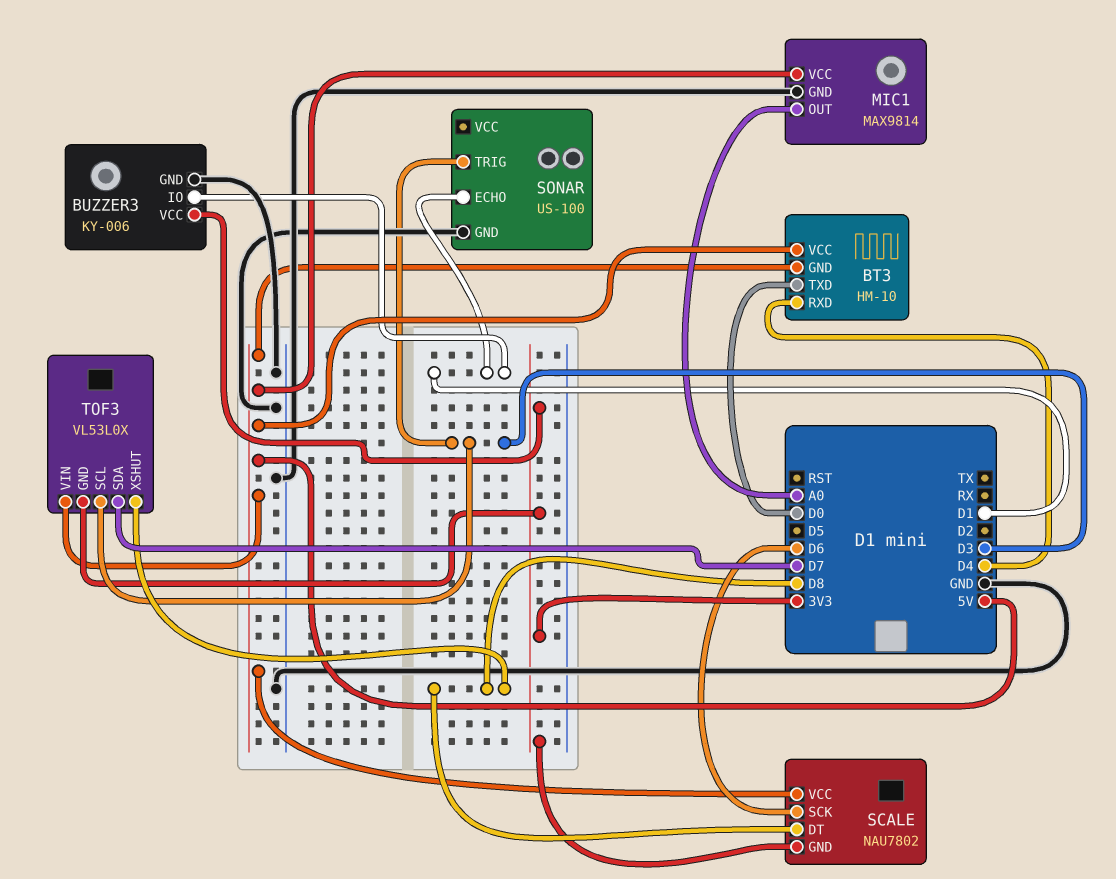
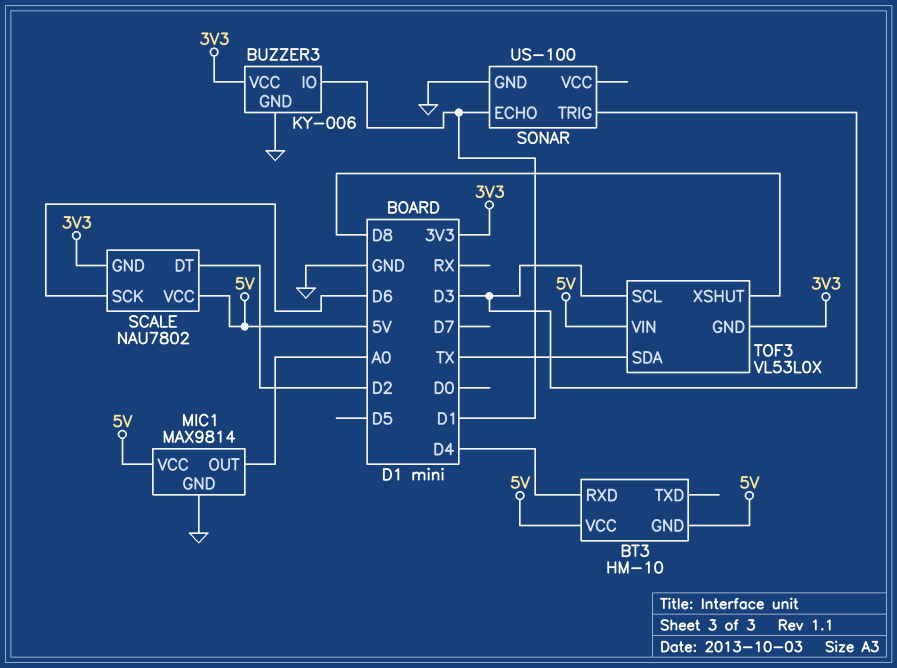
BT3 pin TXD: D0 -> none
SCALE pin DT: D8 -> D2
TOF3 pin SDA: D7 -> TX

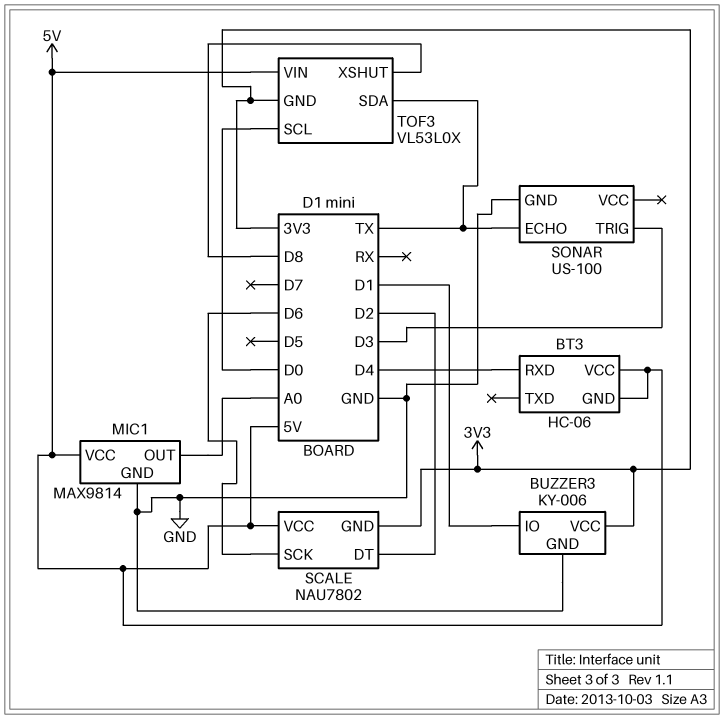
BT3: HM-10 -> HC-06
SONAR pin ECHO: D1 -> TX
TOF3 pin SCL: D3 -> D0

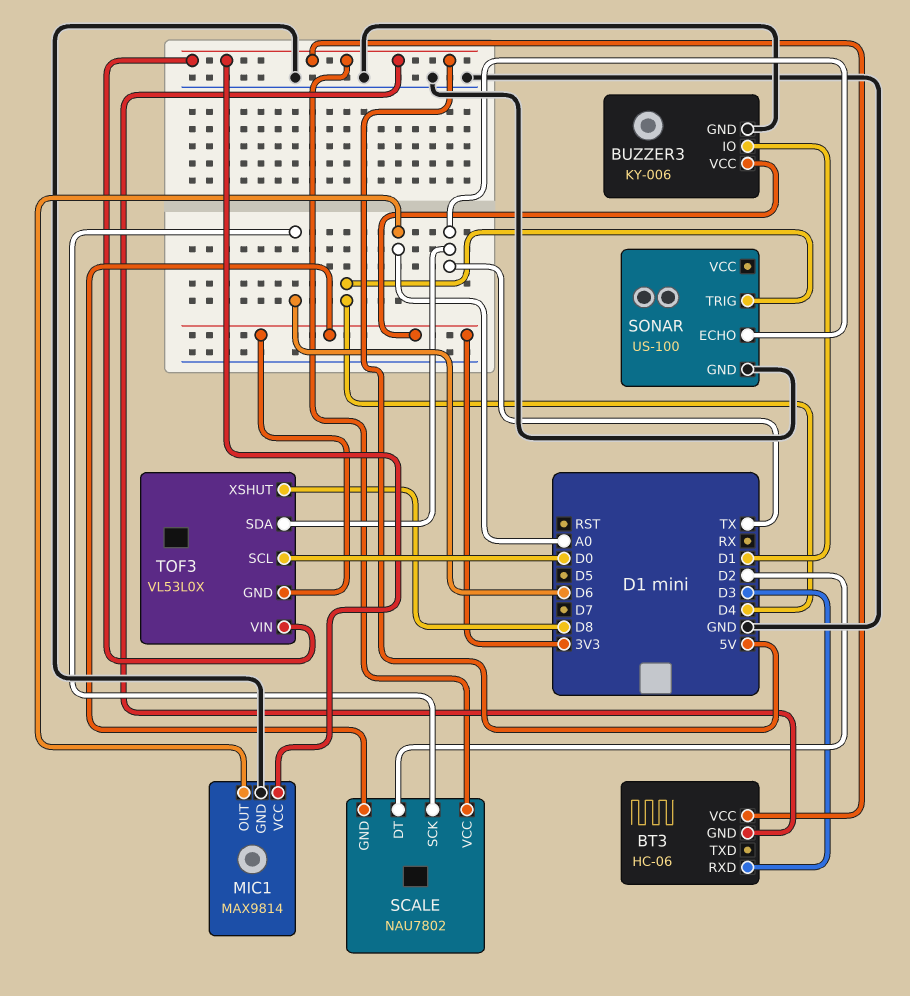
BT3 pin RXD: D4 -> D3
SONAR pin TRIG: D3 -> D4

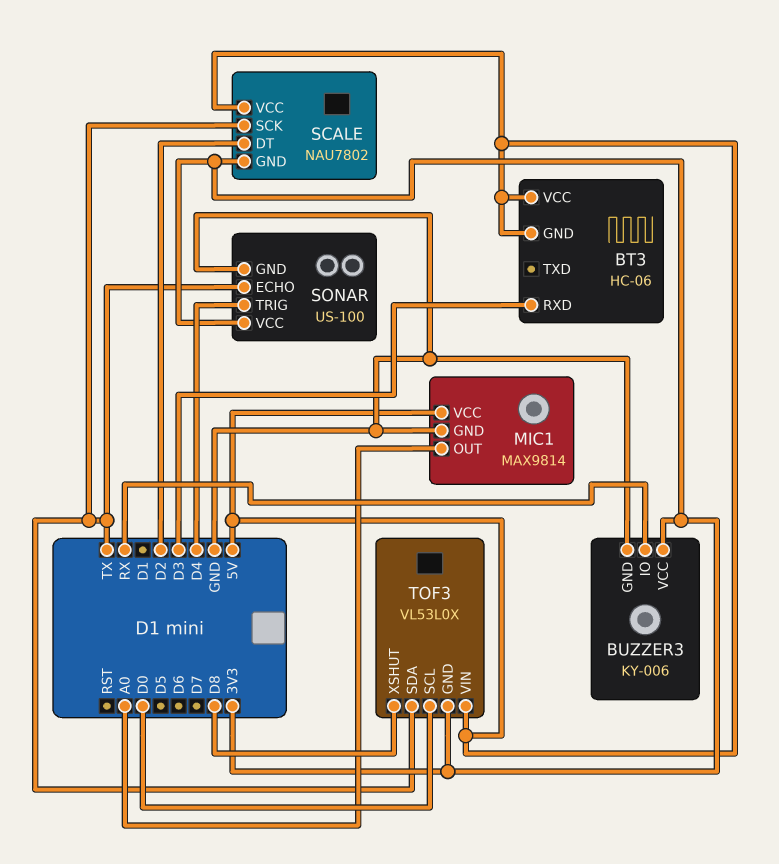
BUZZER3 pin IO: D1 -> RX
SCALE pin SCK: D6 -> TX
SONAR pin VCC: none -> 3V3

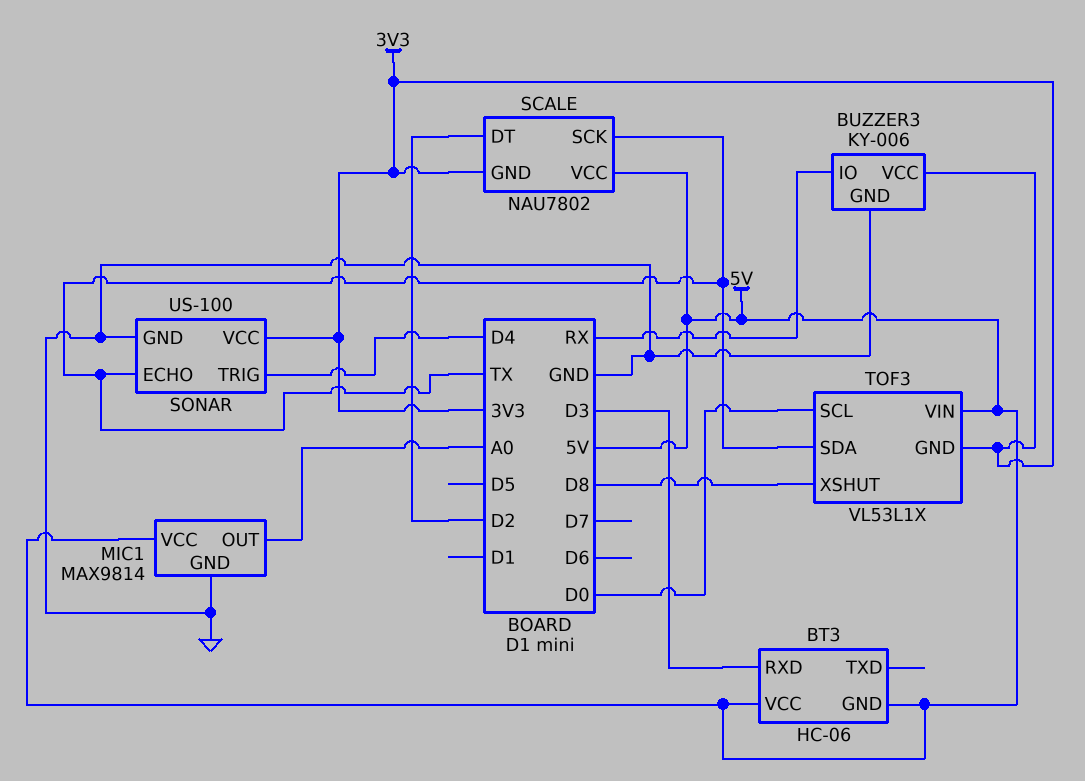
TOF3: VL53L0X -> VL53L1X

